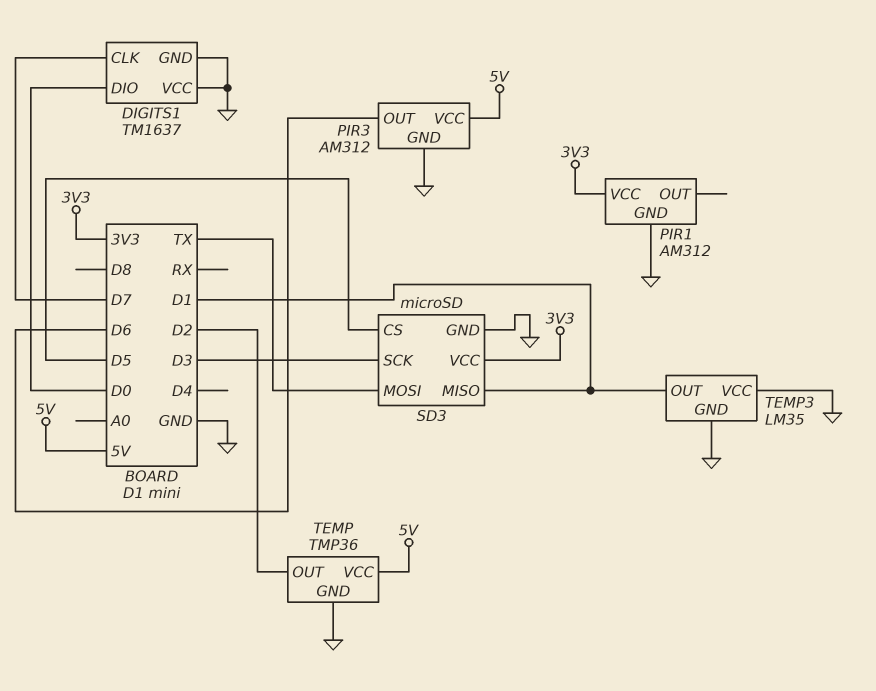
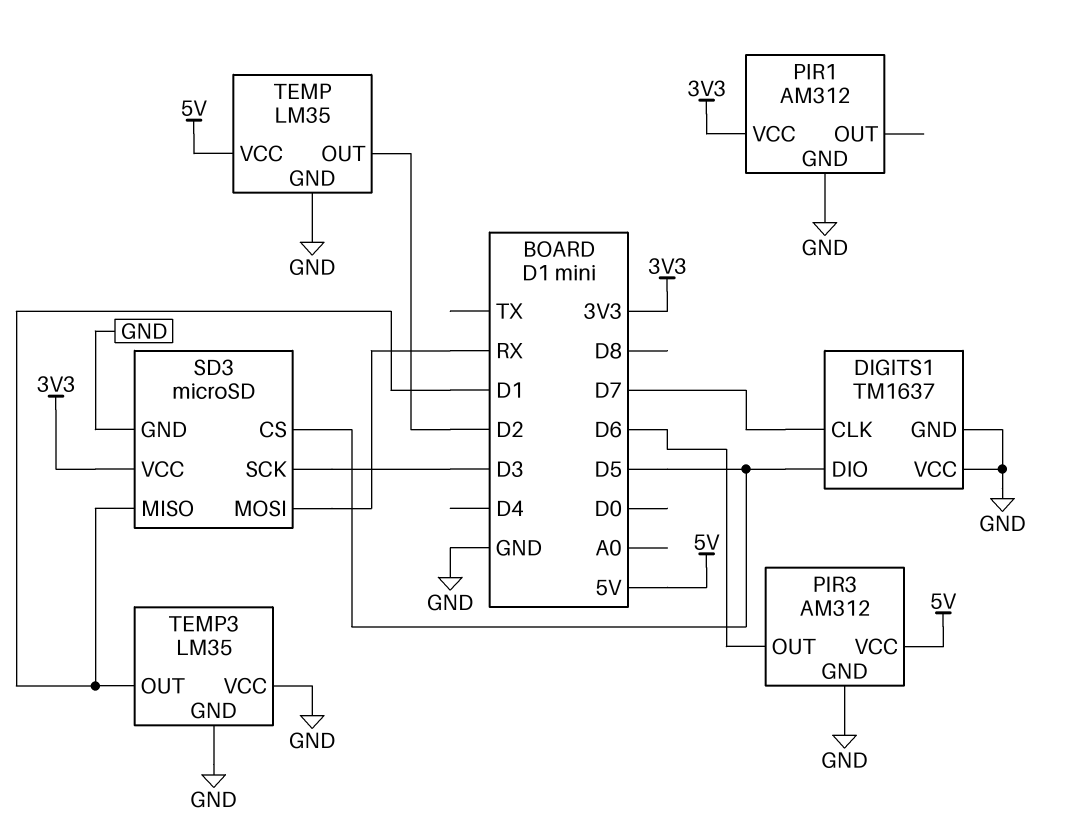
DIGITS1 pin DIO: D0 -> D5
SD3 pin MOSI: TX -> RX
TEMP: TMP36 -> LM35

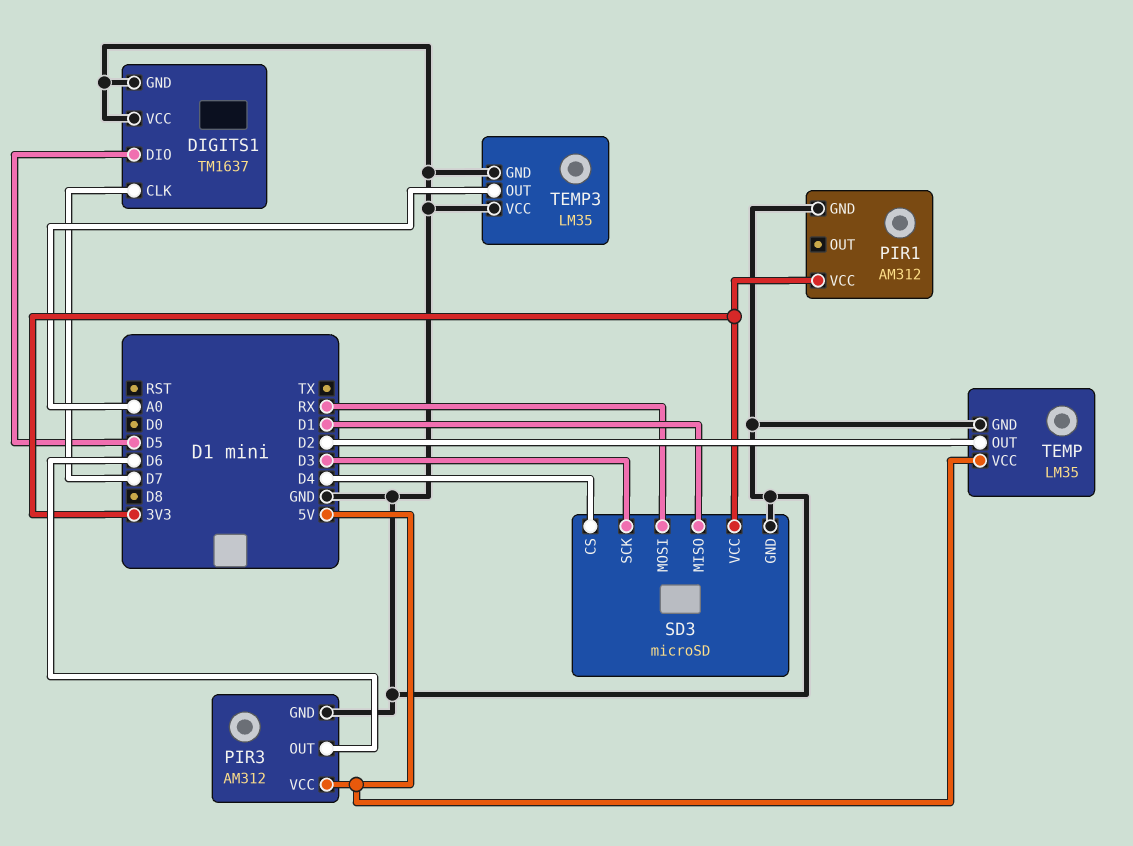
SD3 pin CS: D5 -> D4
TEMP3 pin OUT: D1 -> A0

